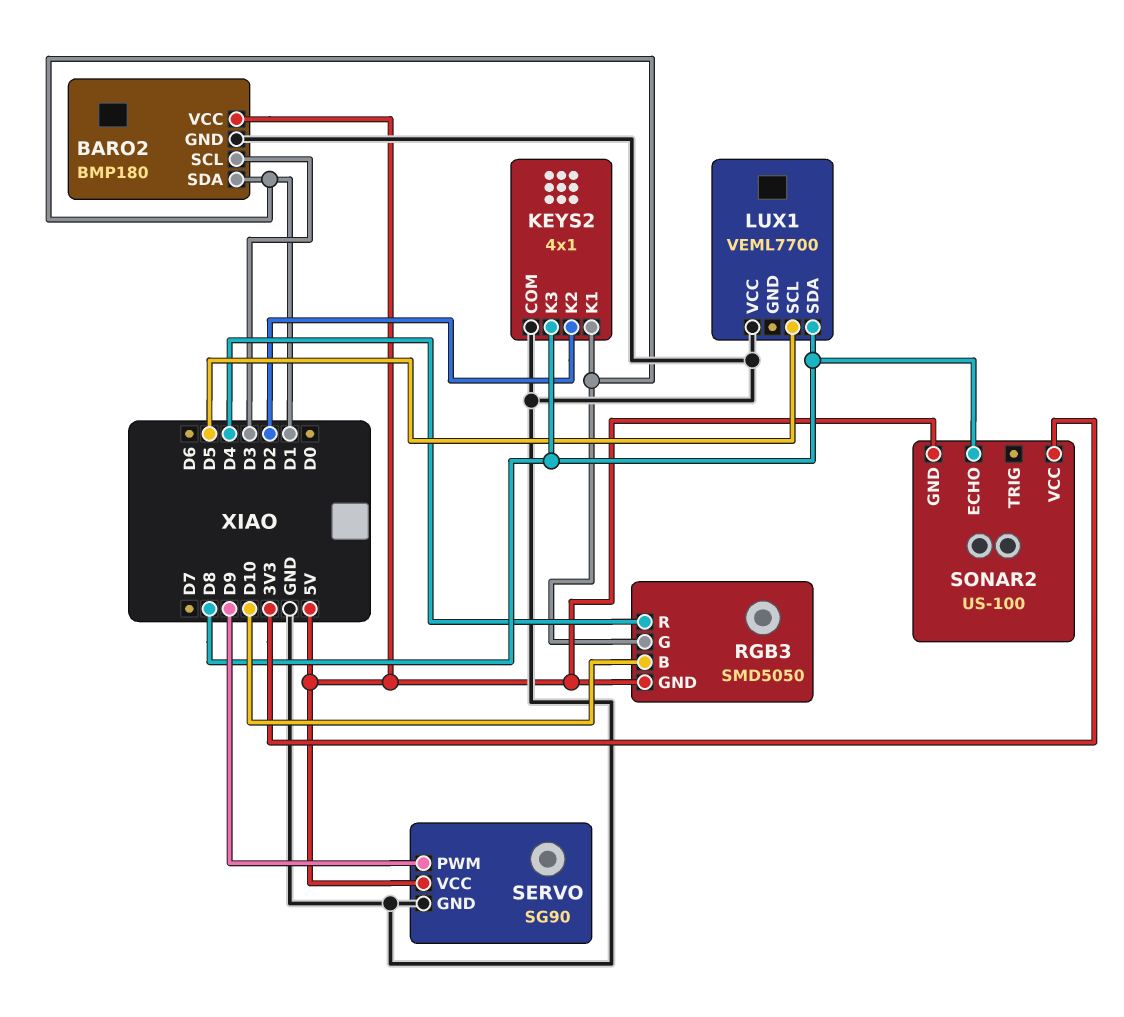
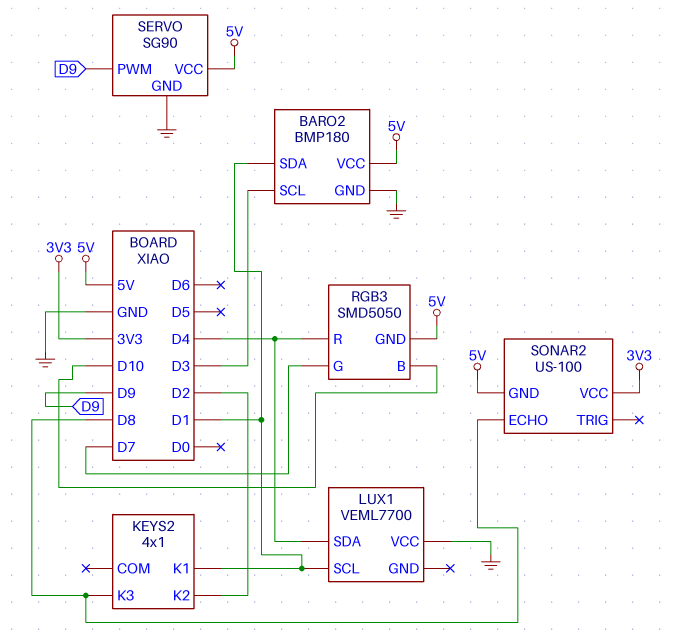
KEYS2 pin COM: GND -> none
LUX1 pin SCL: D5 -> D1
LUX1 pin SDA: D8 -> D4
RGB3 pin G: D1 -> D7

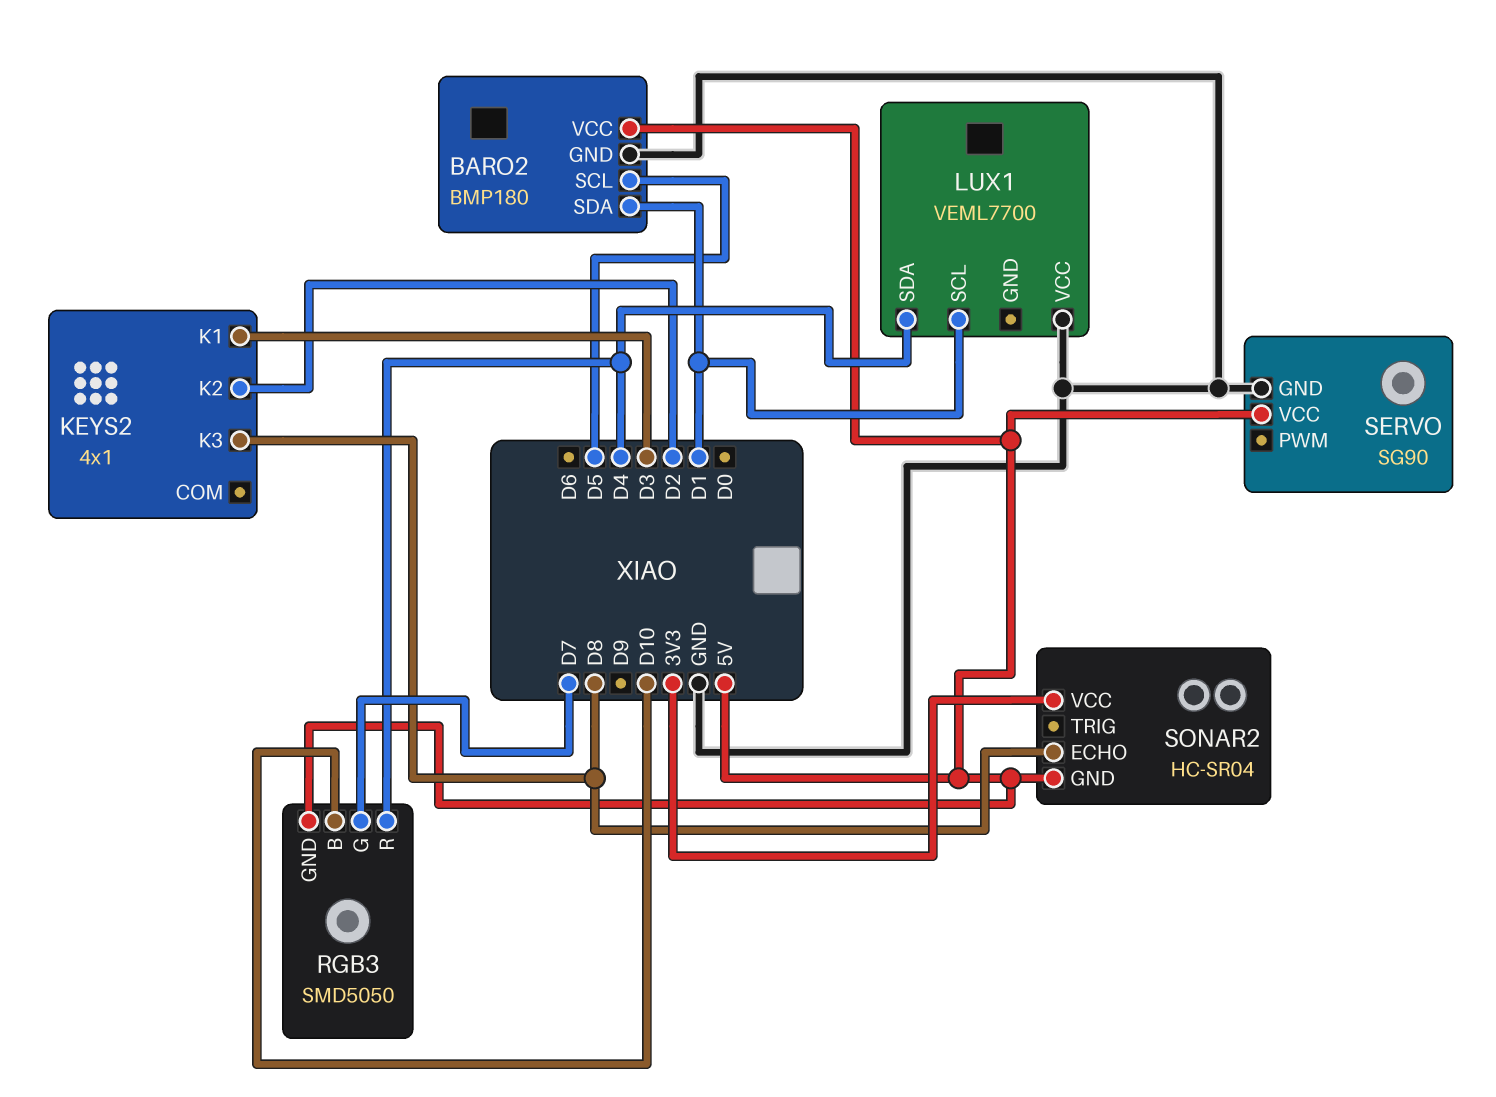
BARO2 pin SCL: D3 -> D5
KEYS2 pin K1: D1 -> D3
SERVO pin PWM: D9 -> none
SONAR2: US-100 -> HC-SR04

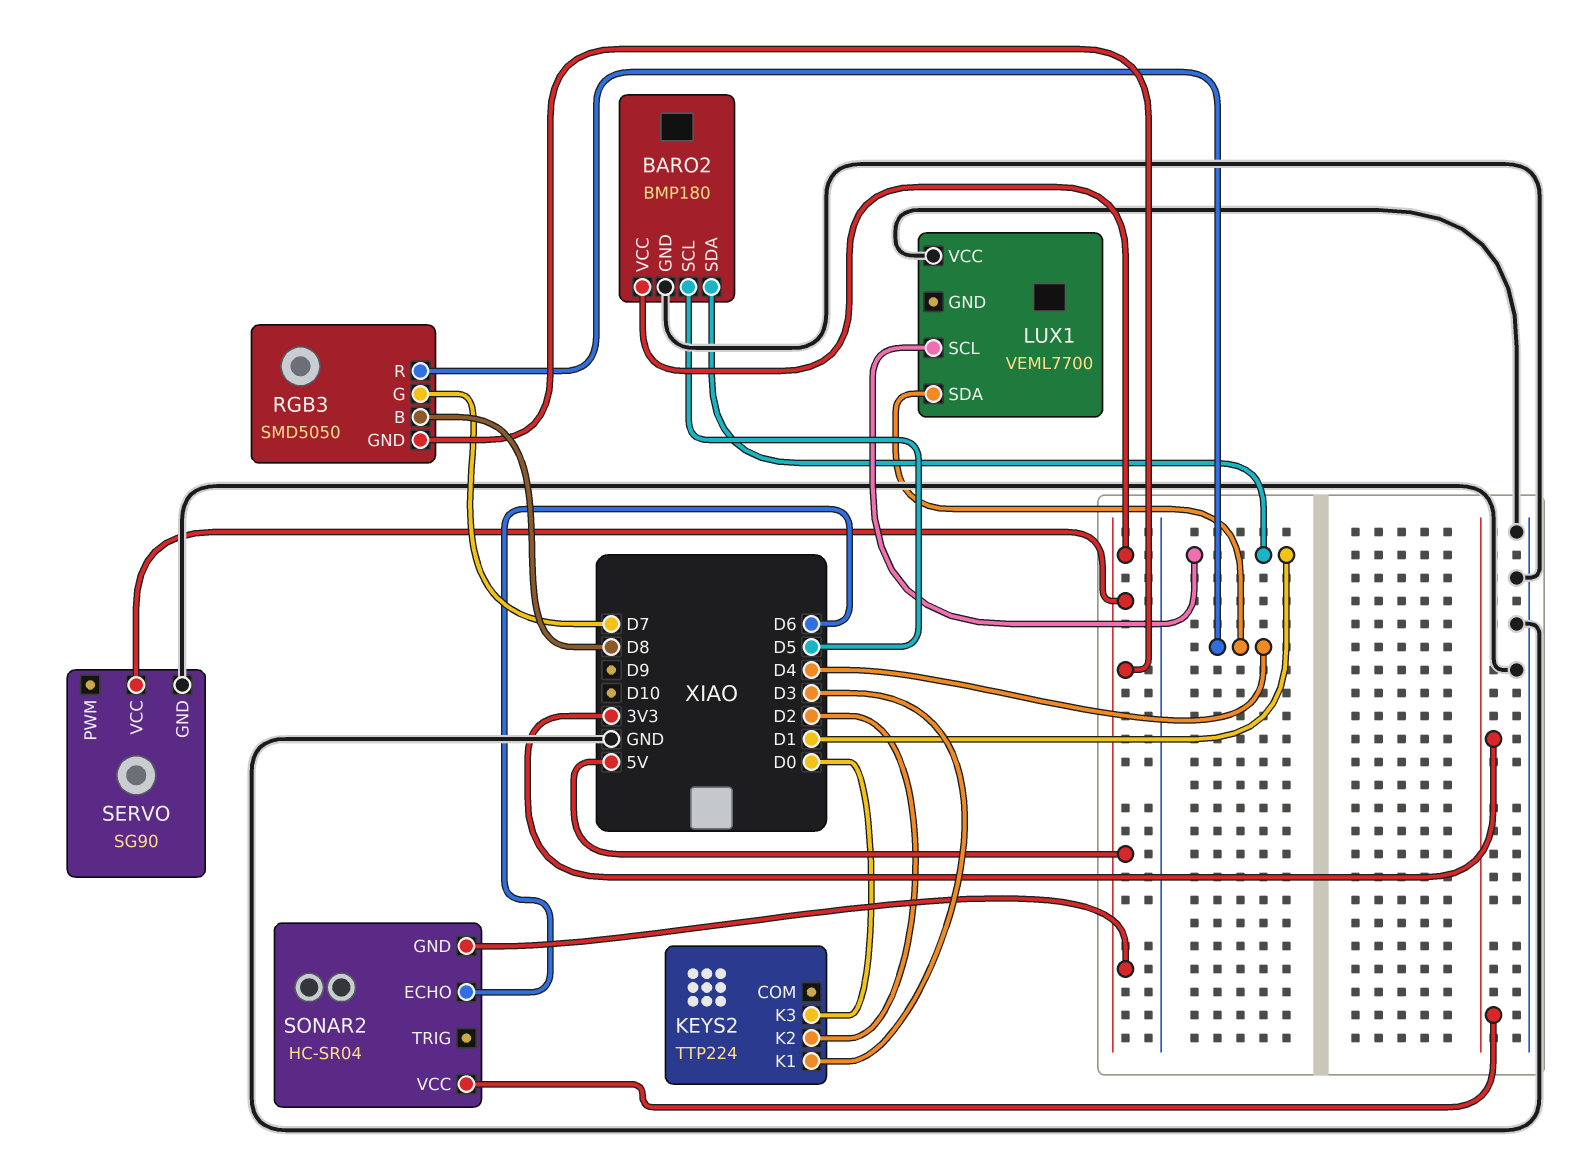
KEYS2: 4x1 -> TTP224
KEYS2 pin K3: D8 -> D0
RGB3 pin B: D10 -> D8
SONAR2 pin ECHO: D8 -> D6

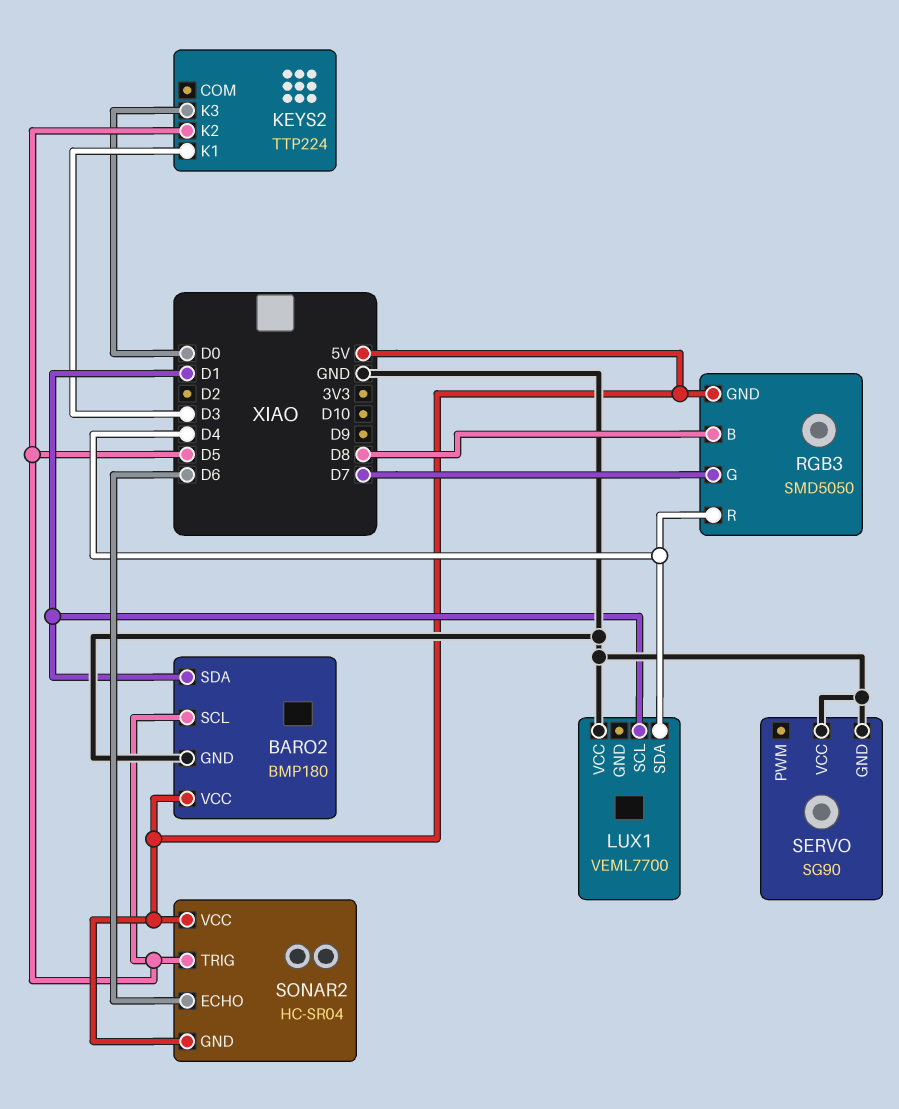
KEYS2 pin K2: D2 -> D5
SERVO pin VCC: 5V -> GND
SONAR2 pin TRIG: none -> D5
SONAR2 pin VCC: 3V3 -> 5V

